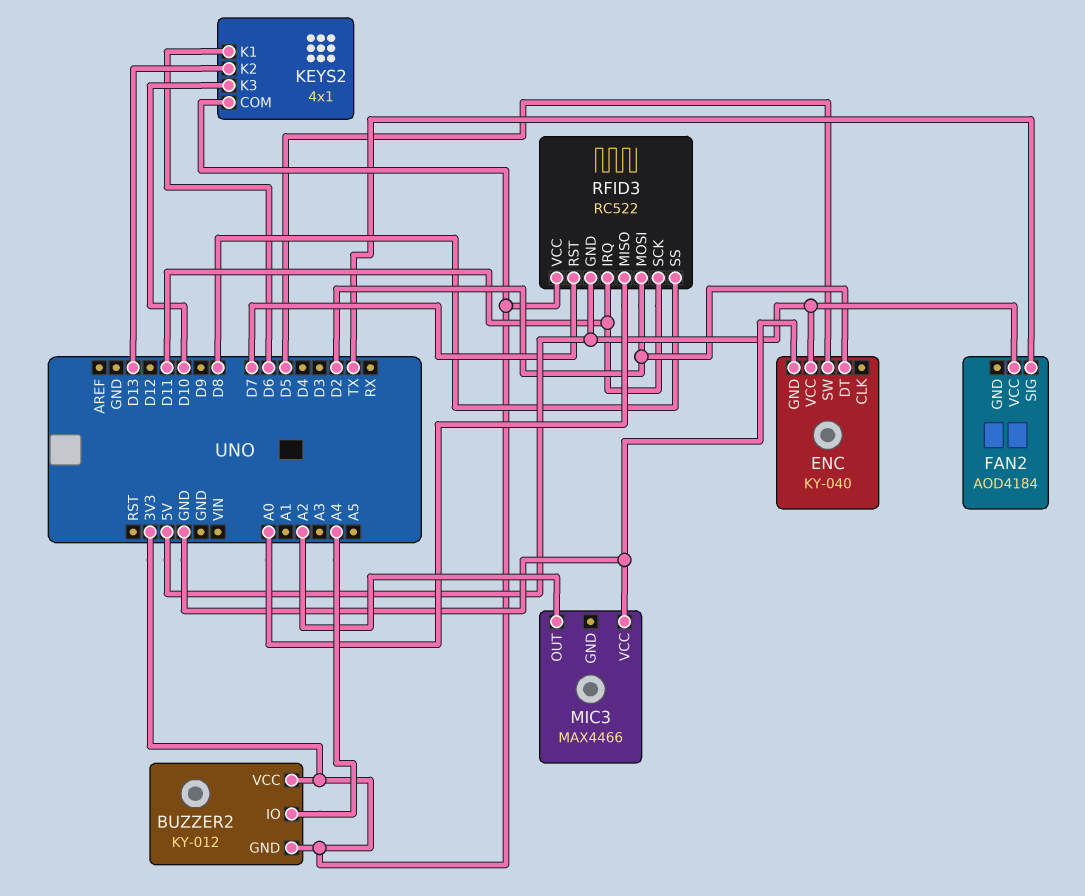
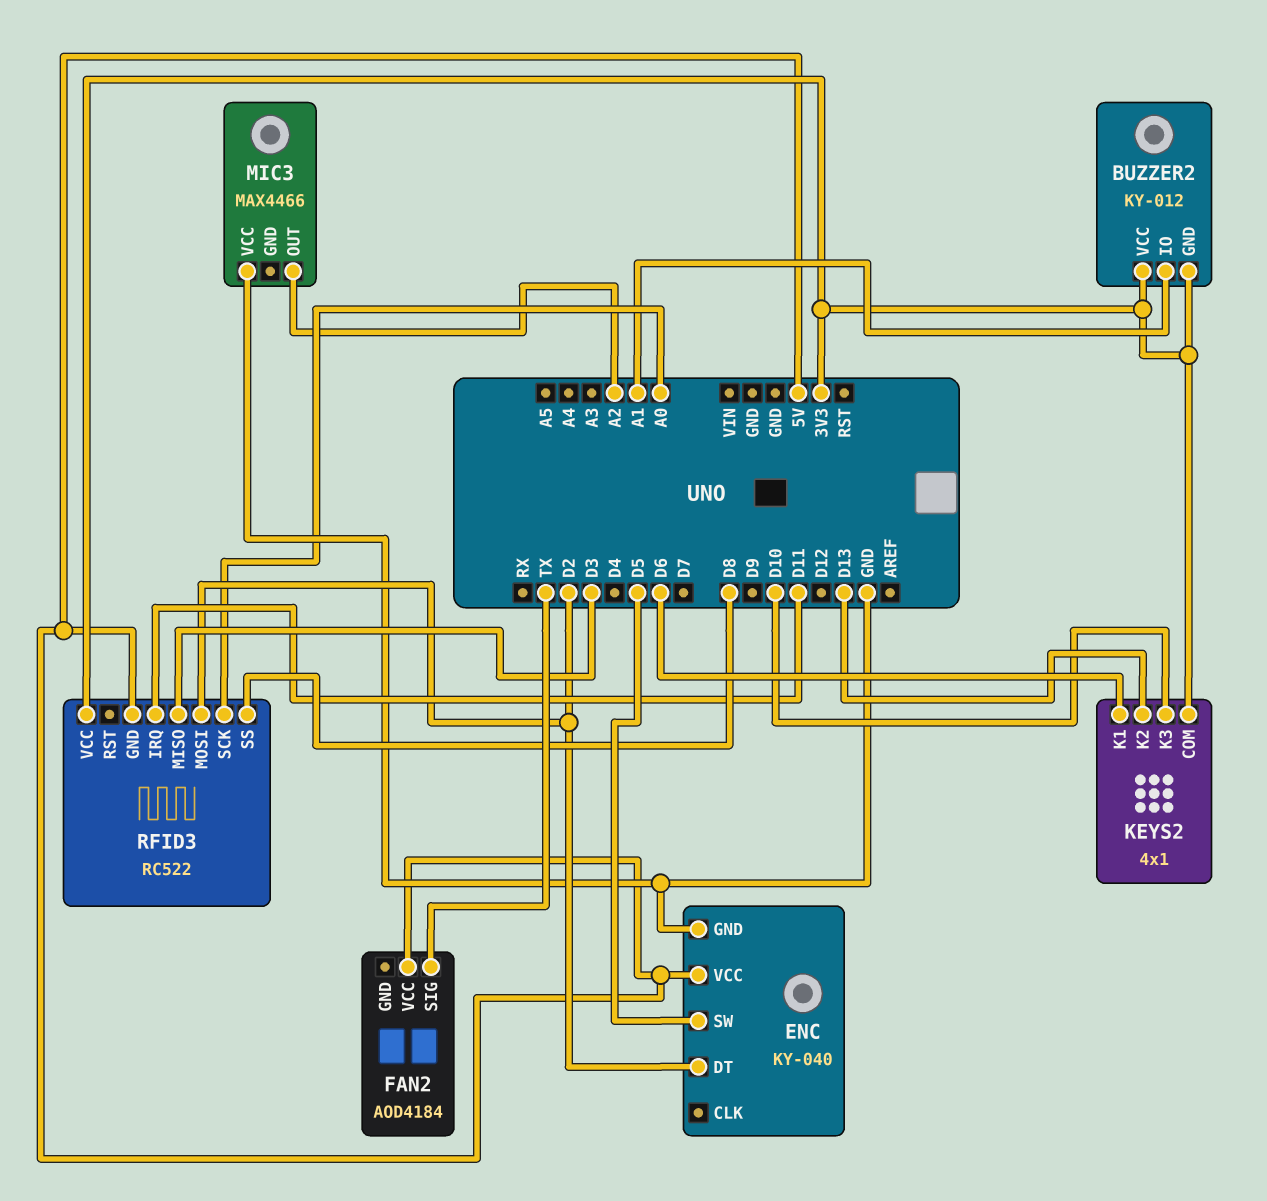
BUZZER2 pin IO: A4 -> A1
RFID3 pin MISO: A0 -> D3
RFID3 pin RST: D7 -> none
RFID3 pin SCK: D11 -> A0

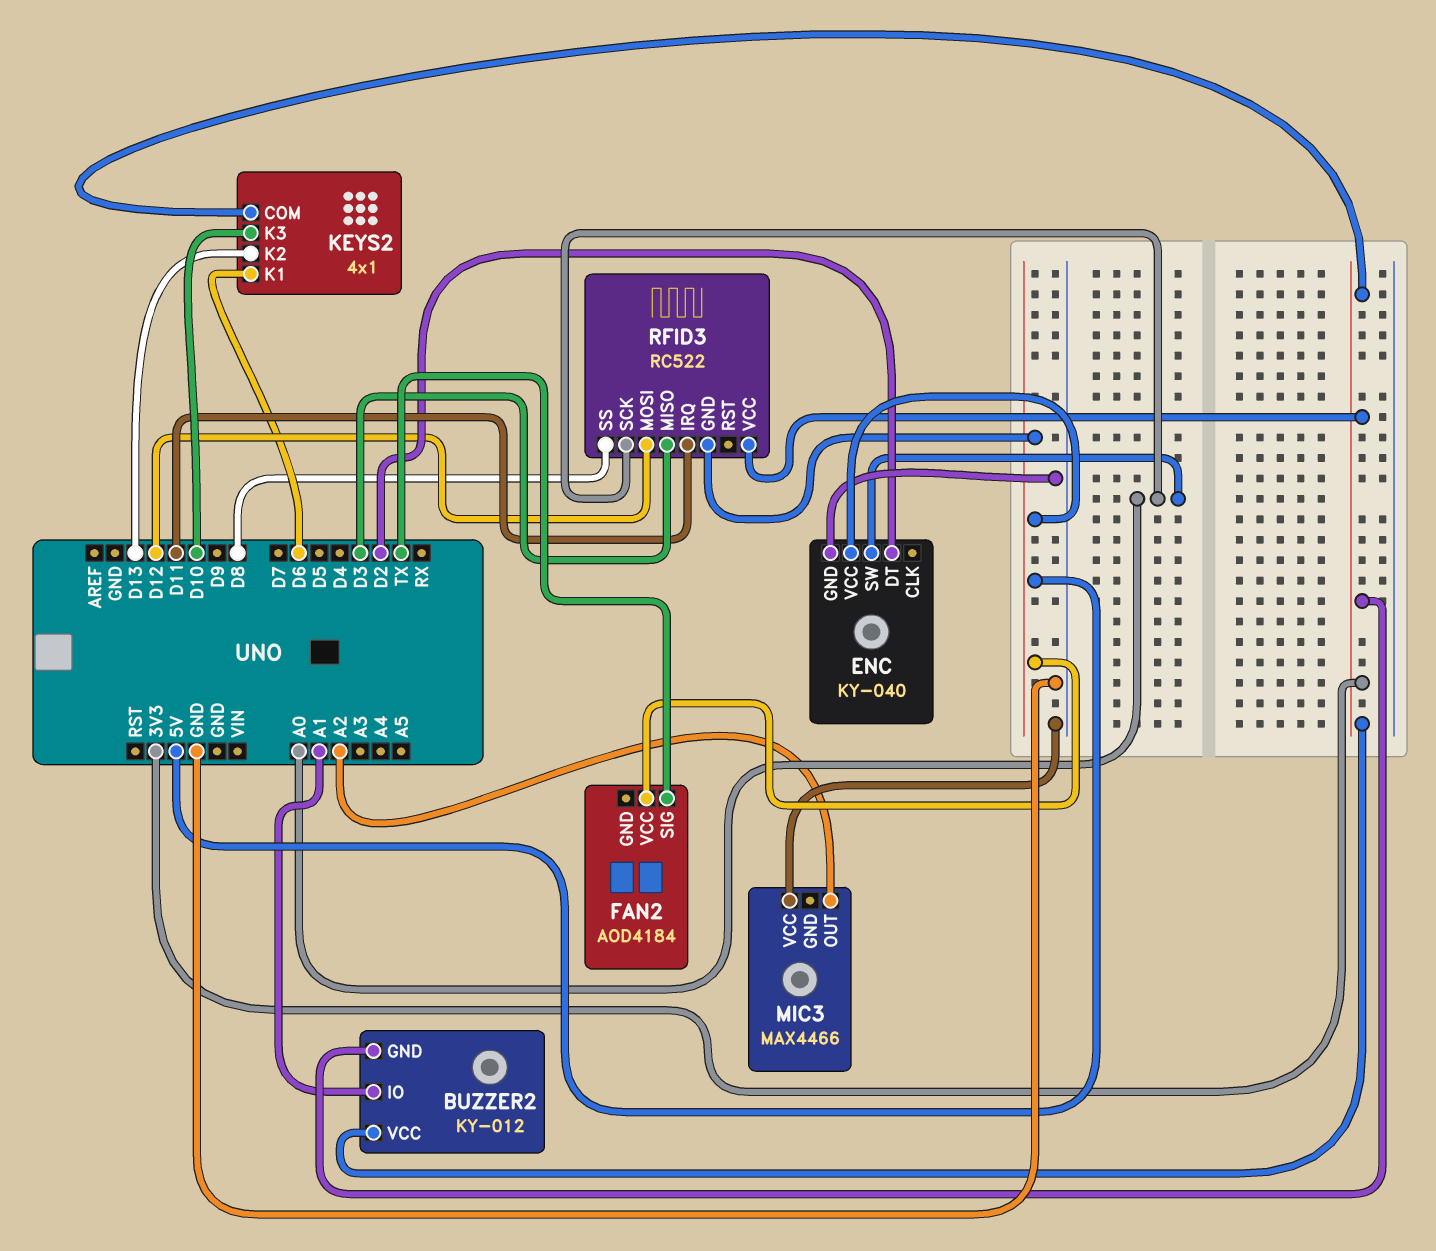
ENC pin SW: D5 -> A0
RFID3 pin MOSI: D2 -> D12

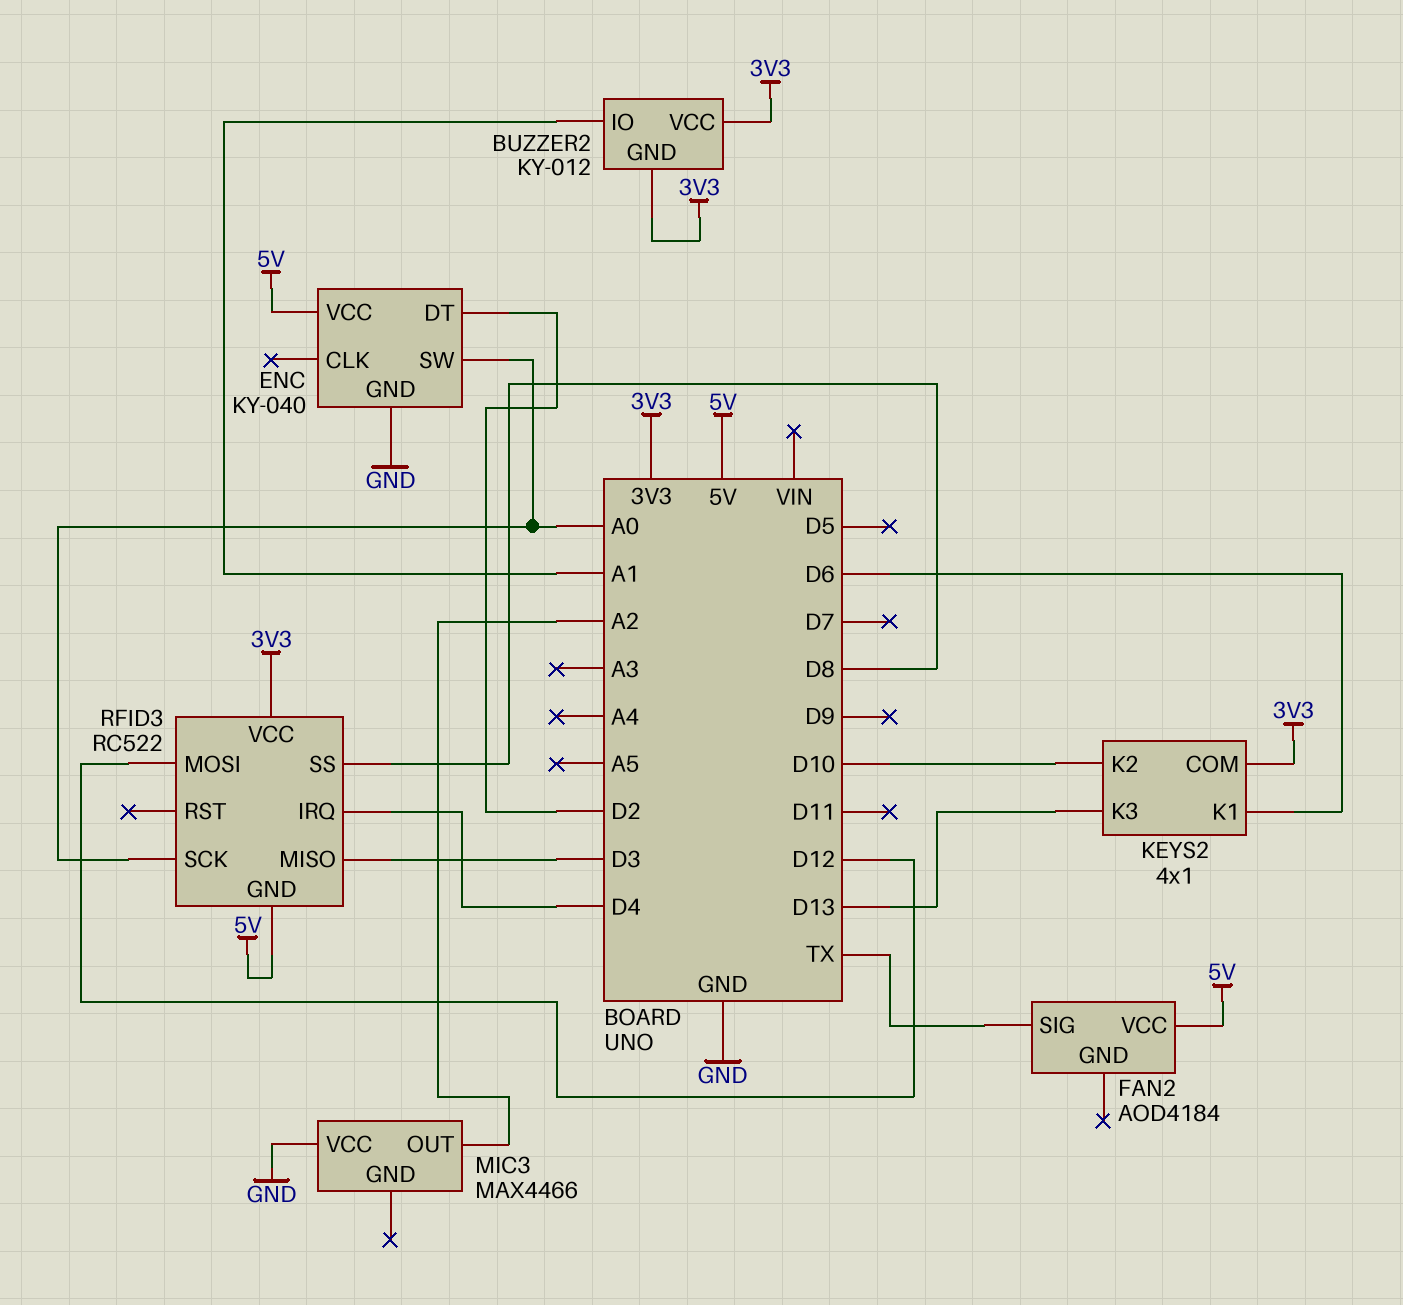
KEYS2 pin K2: D13 -> D10
KEYS2 pin K3: D10 -> D13
RFID3 pin IRQ: D11 -> D4

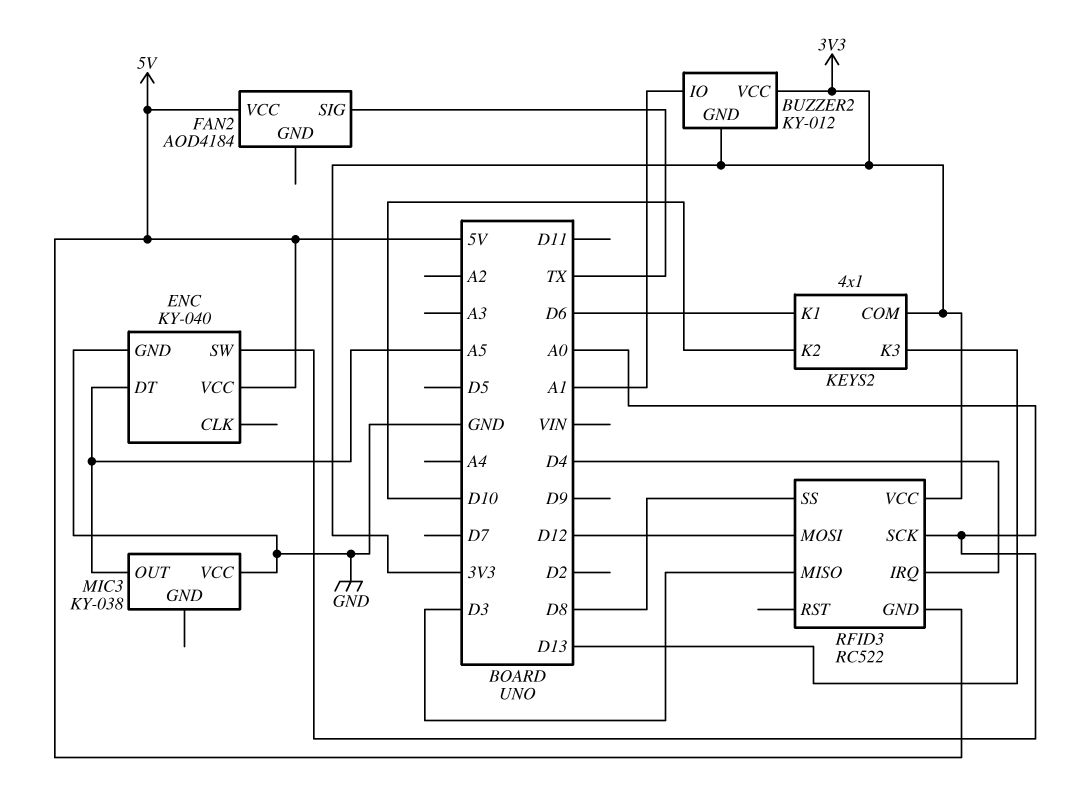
ENC pin DT: D2 -> A5
MIC3: MAX4466 -> KY-038
MIC3 pin OUT: A2 -> A5

